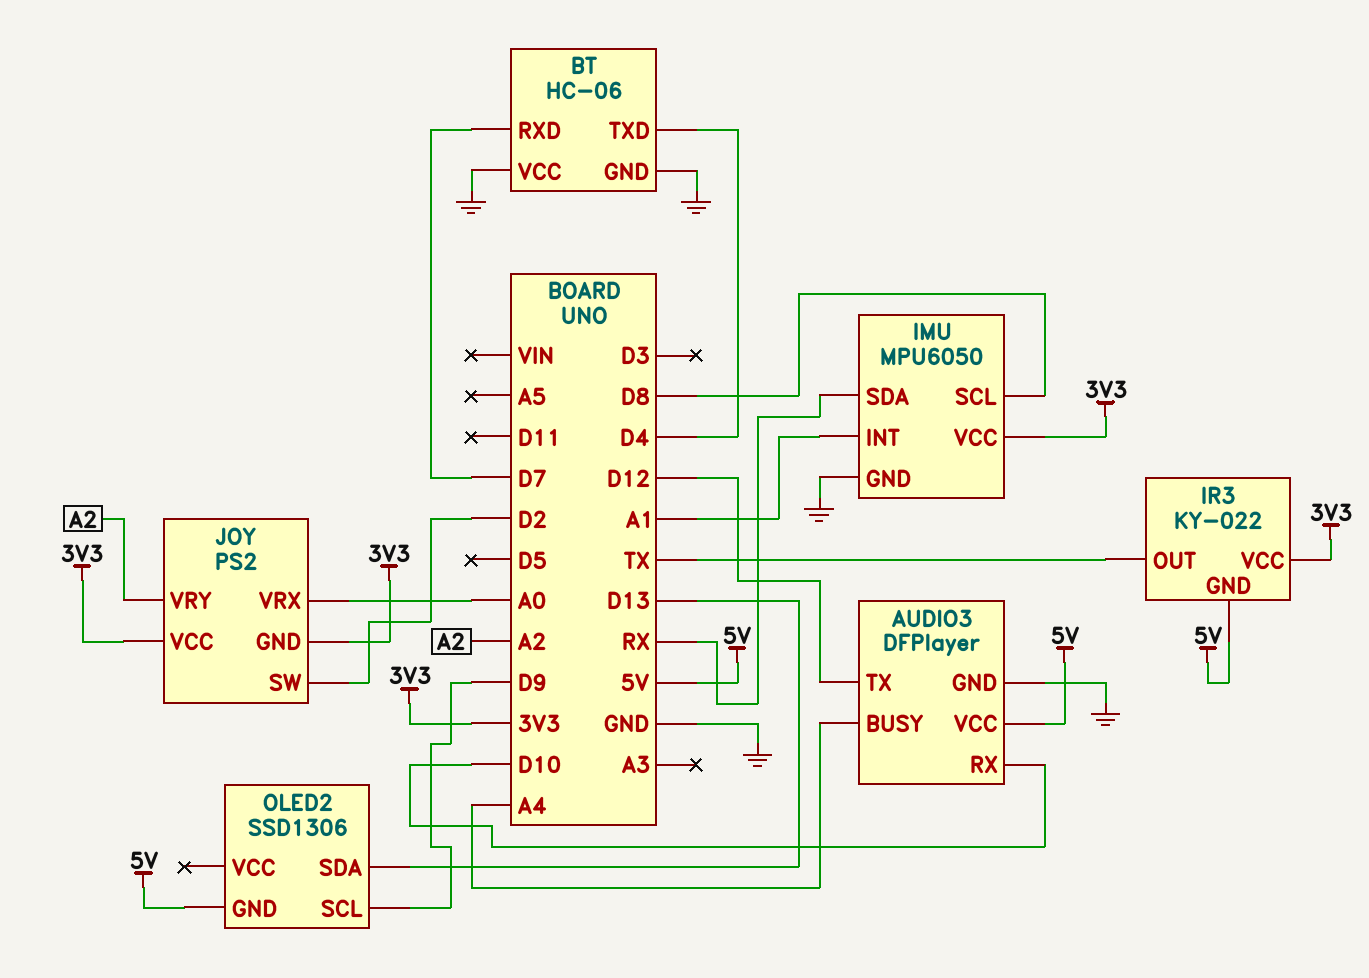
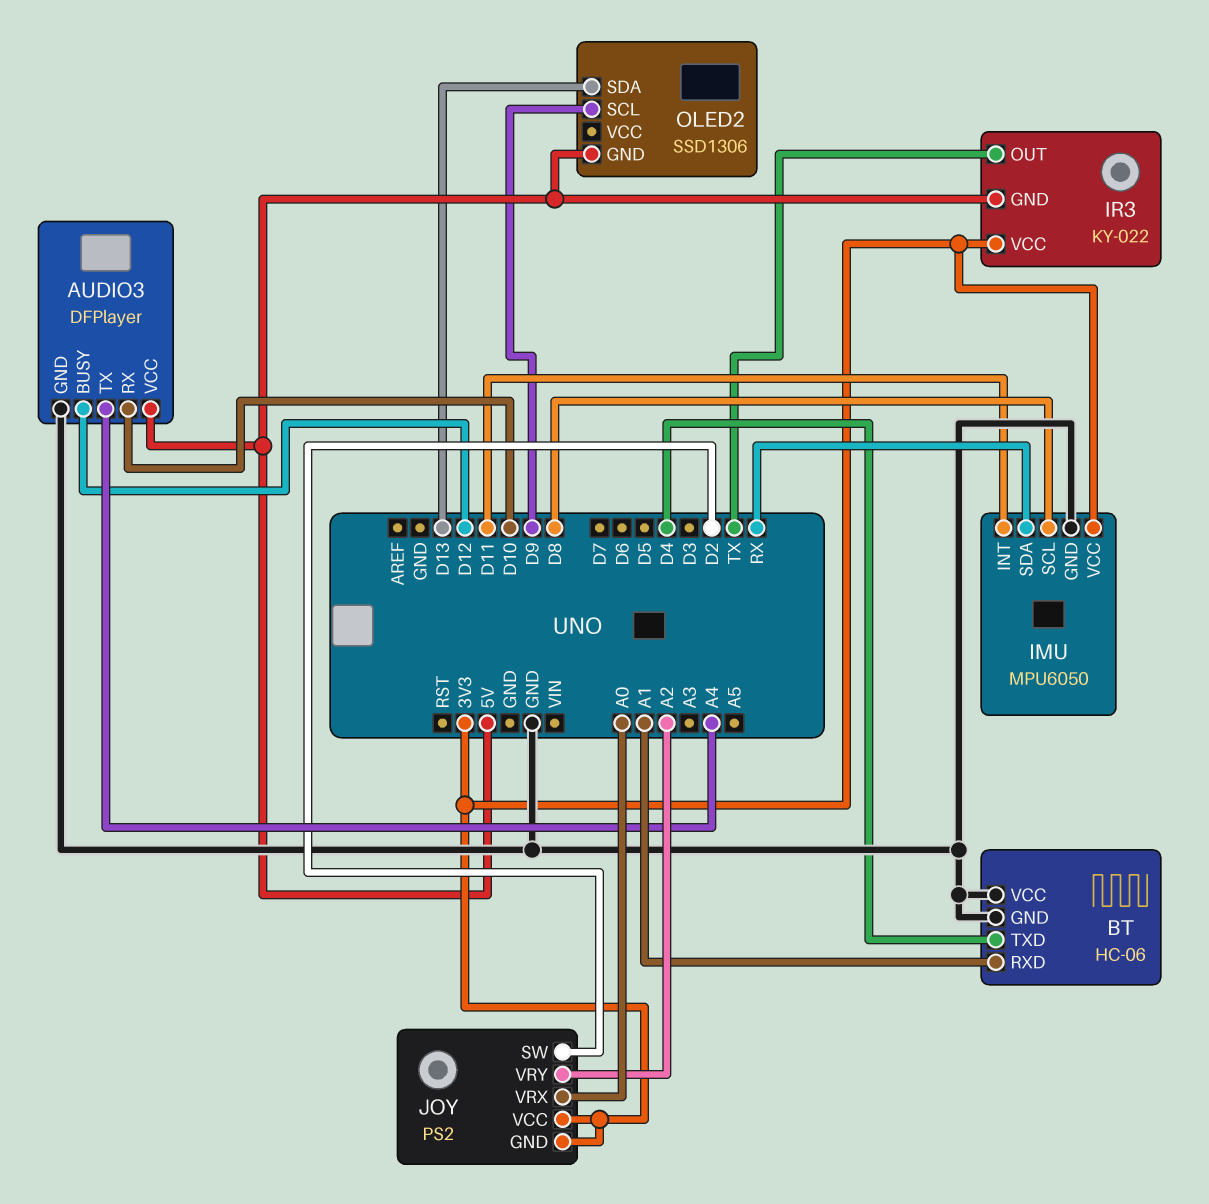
AUDIO3 pin BUSY: A4 -> D12
AUDIO3 pin TX: D12 -> A4
BT pin RXD: D7 -> A1
IMU pin INT: A1 -> D11

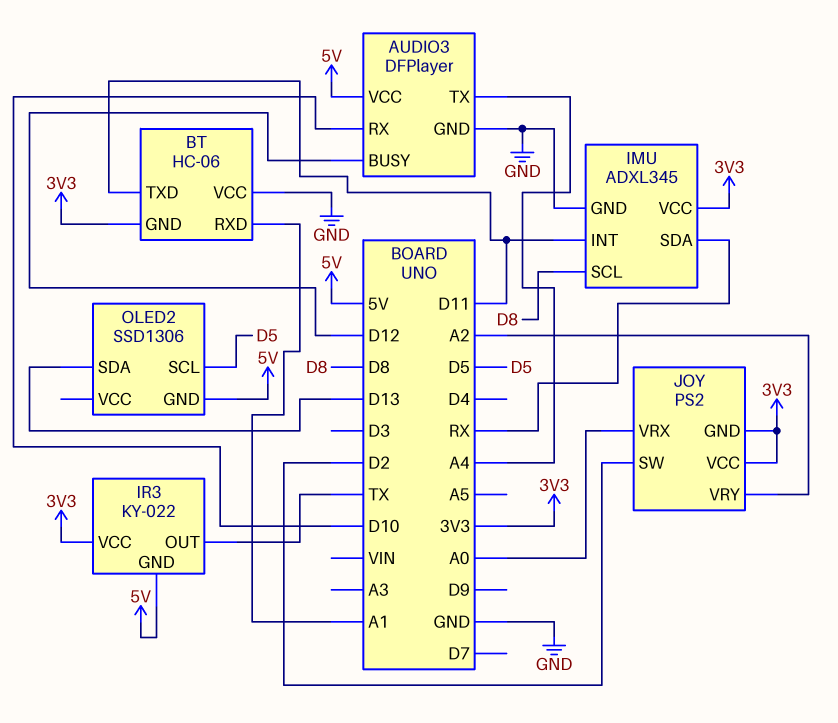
BT pin GND: GND -> 3V3
BT pin TXD: D4 -> D11
IMU: MPU6050 -> ADXL345
OLED2 pin SCL: D9 -> D5

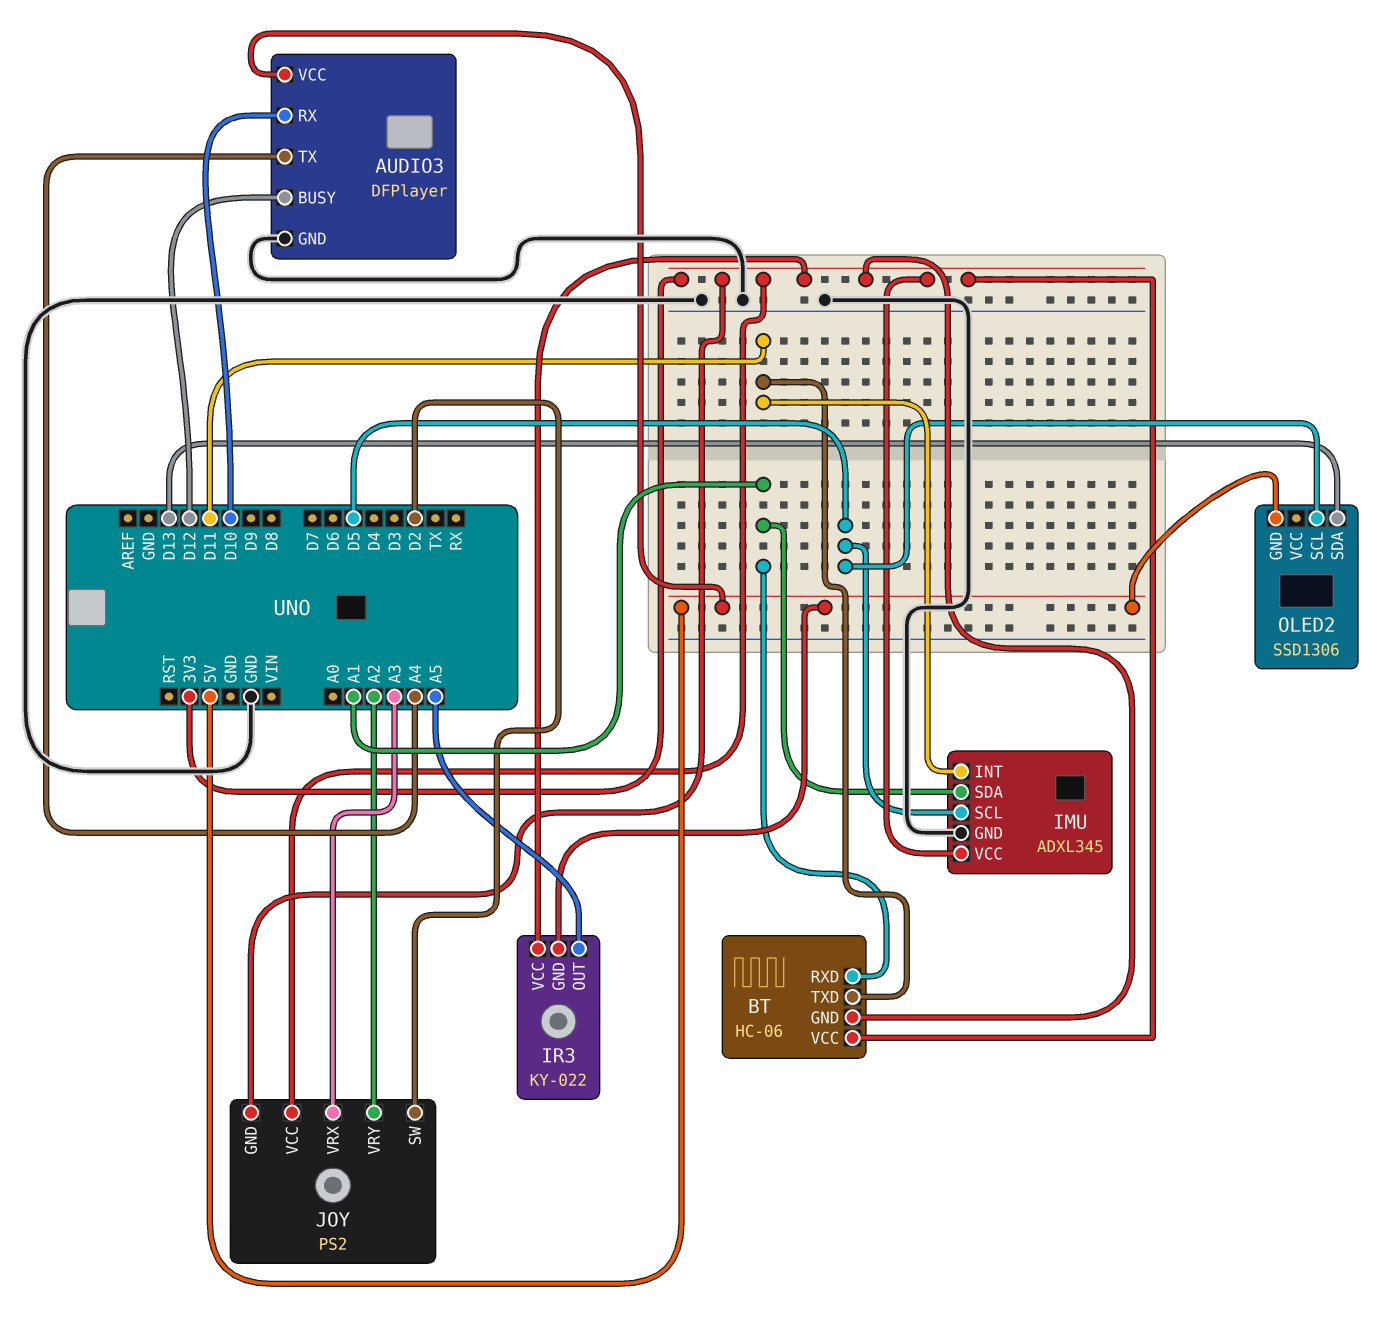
BT pin VCC: GND -> 3V3
IMU pin SCL: D8 -> D5
IMU pin SDA: RX -> A1
IR3 pin OUT: TX -> A5
JOY pin VRX: A0 -> A3

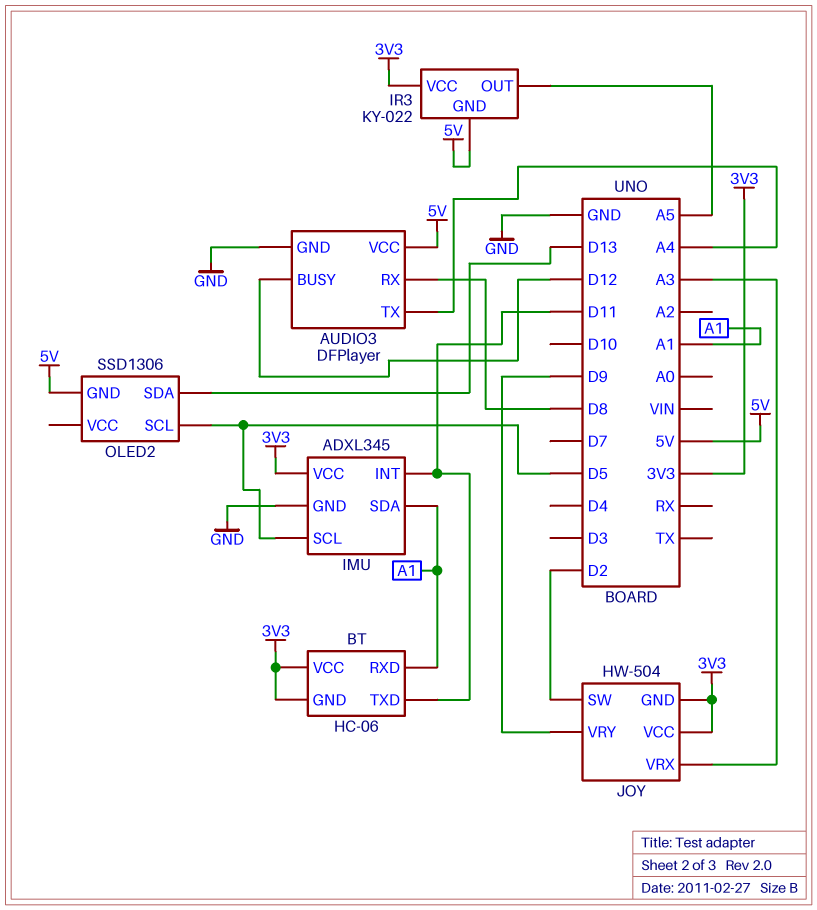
AUDIO3 pin RX: D10 -> D8
JOY: PS2 -> HW-504
JOY pin VRY: A2 -> D9

